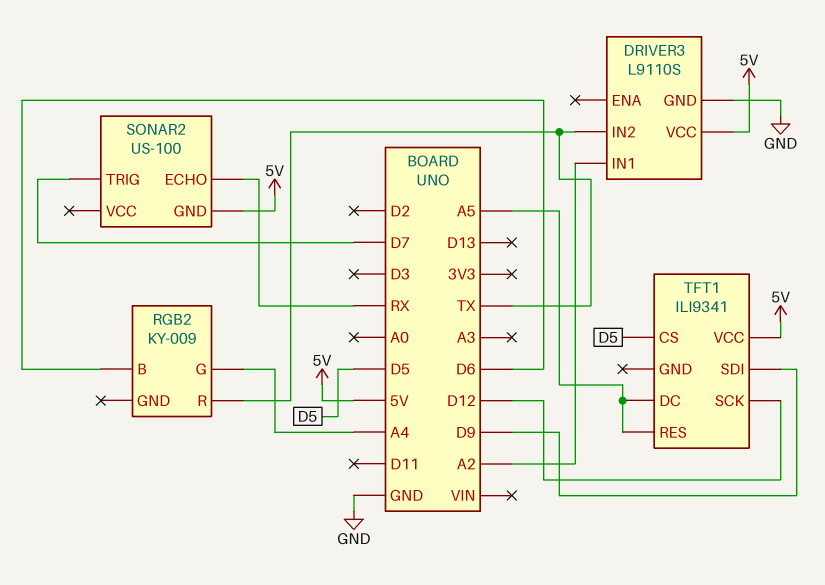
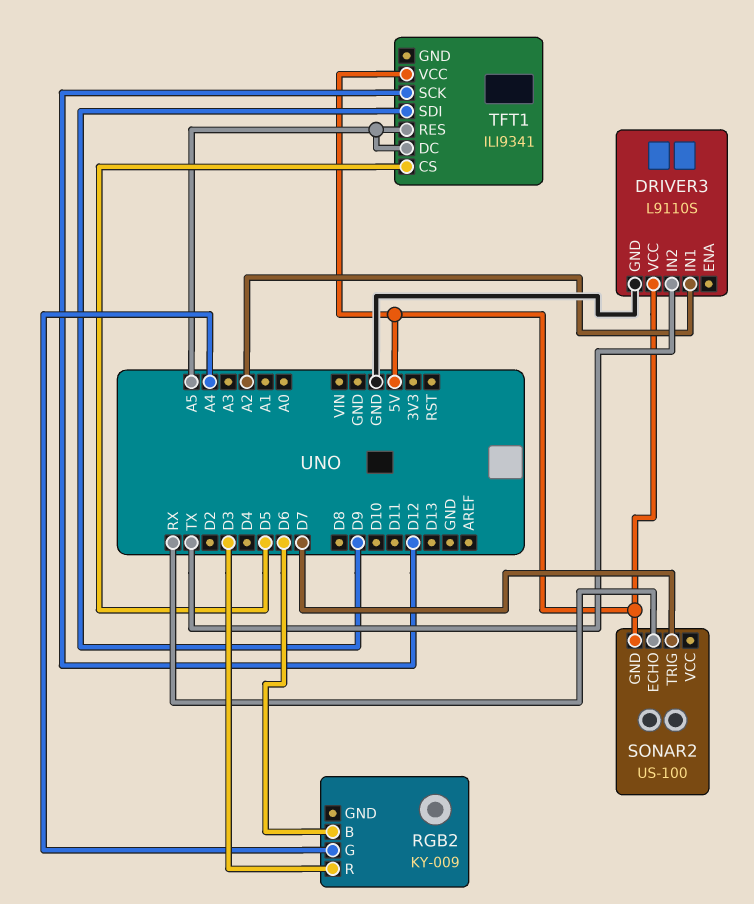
RGB2 pin R: TX -> D3

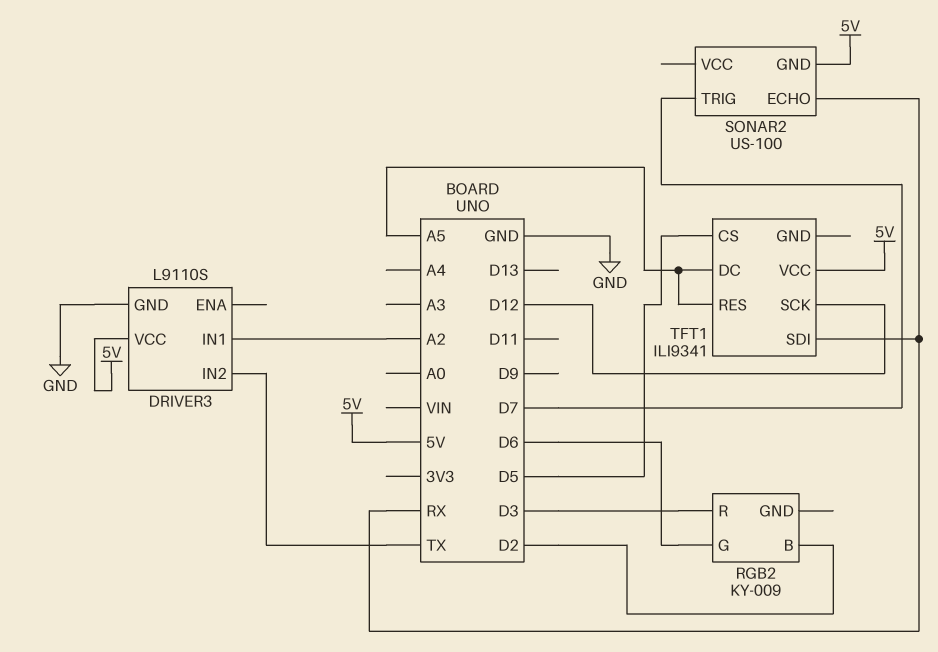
RGB2 pin B: D6 -> D2
RGB2 pin G: A4 -> D6
TFT1 pin SDI: D9 -> RX

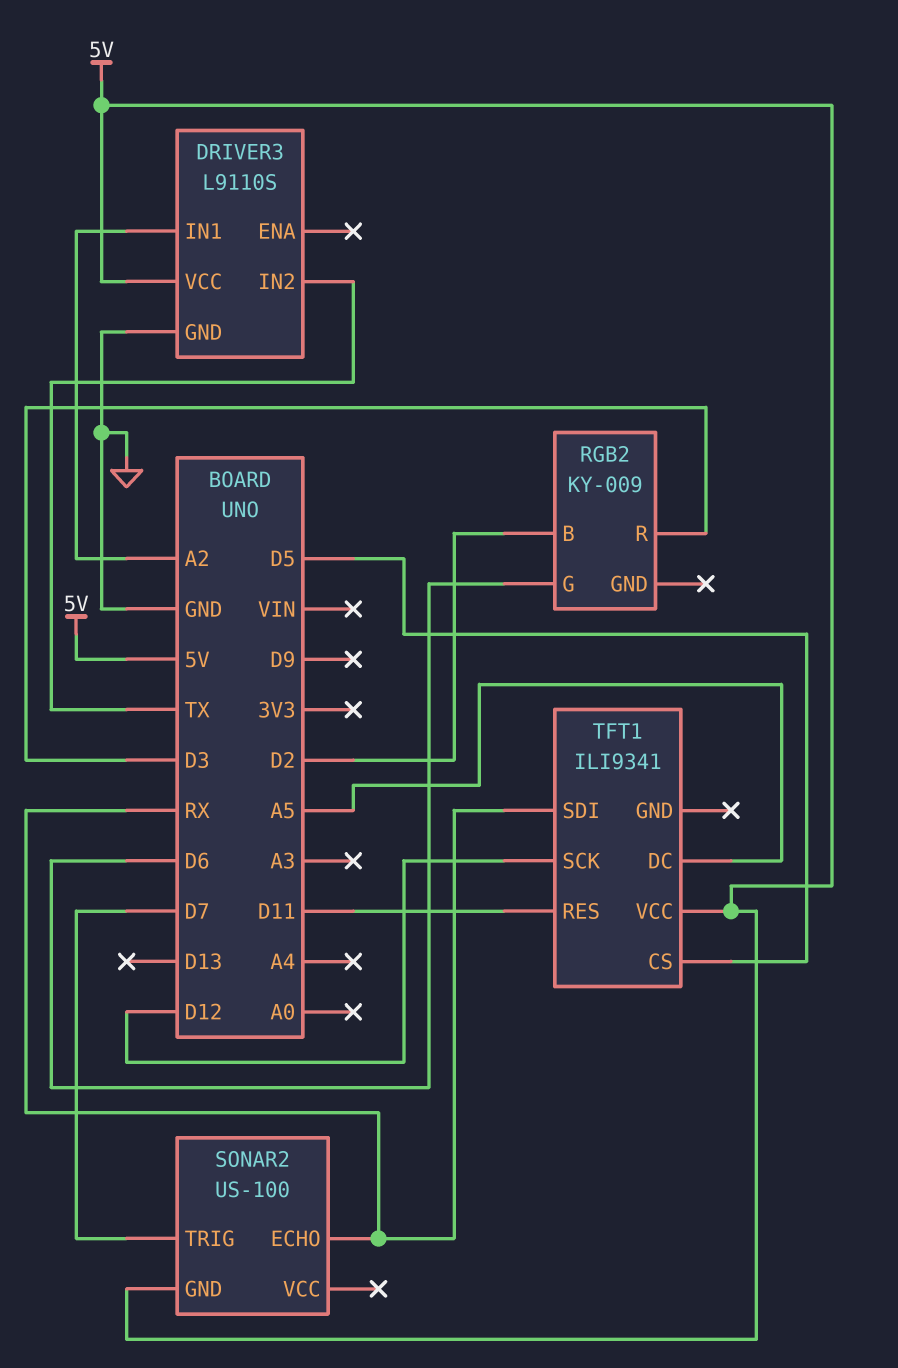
TFT1 pin RES: A5 -> D11

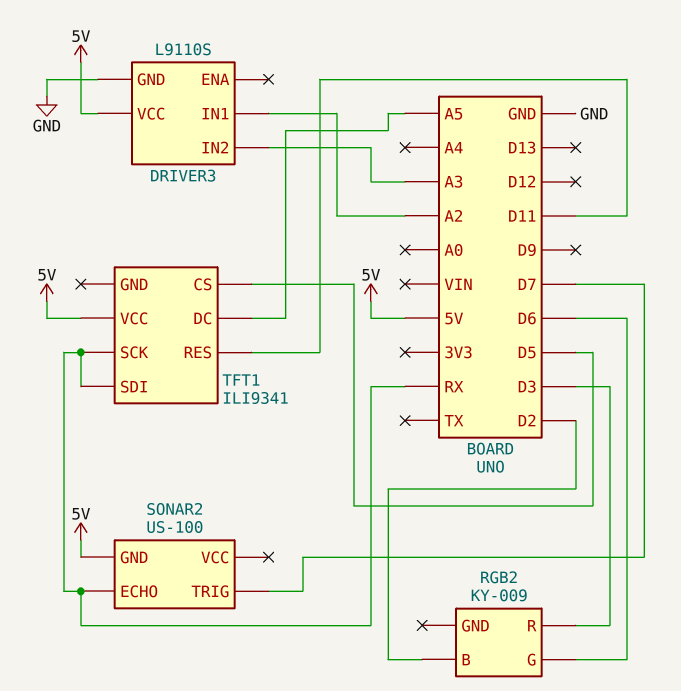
DRIVER3 pin IN2: TX -> A3
TFT1 pin SCK: D12 -> RX

